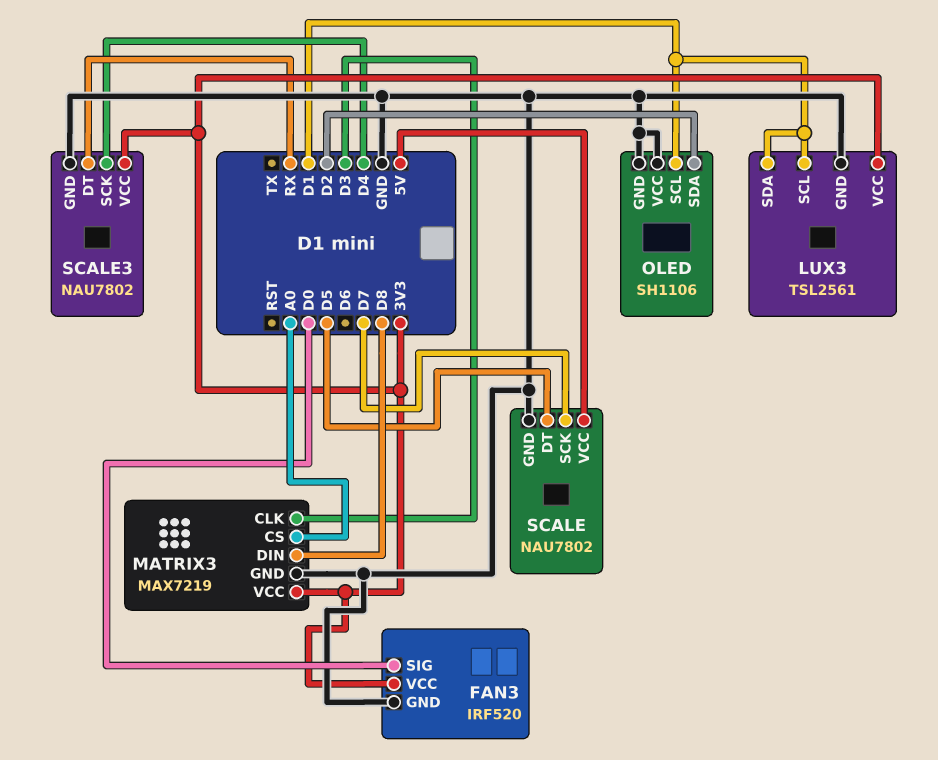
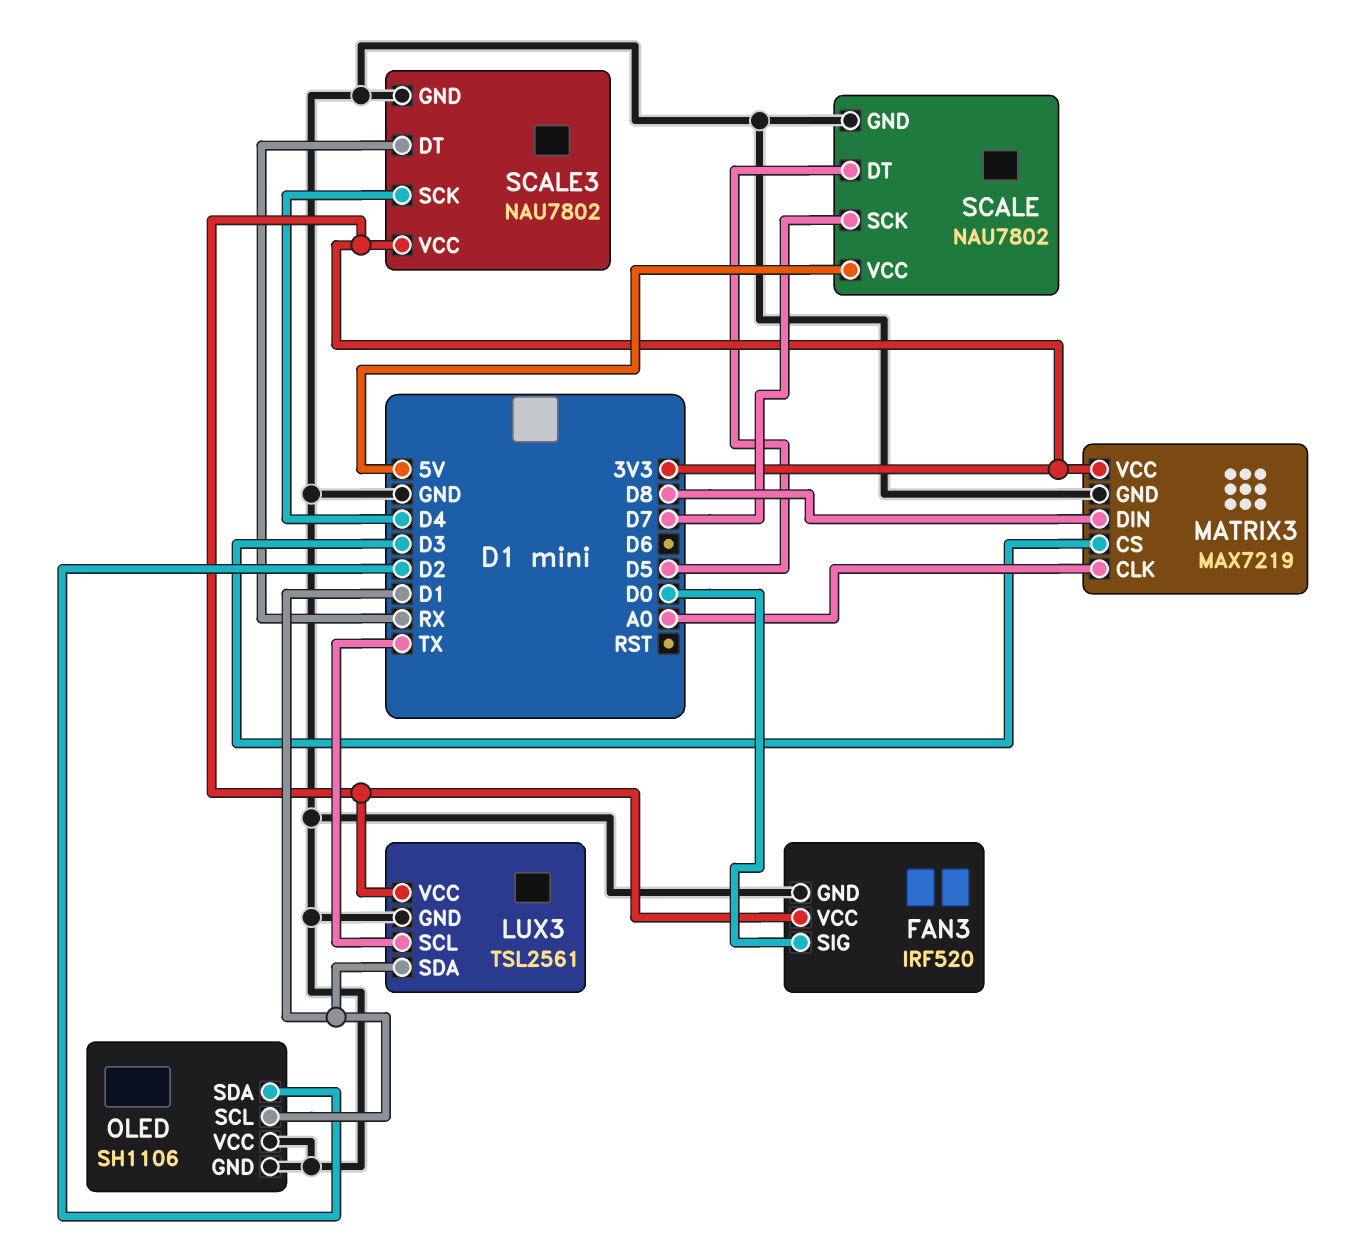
LUX3 pin SCL: D1 -> TX
MATRIX3 pin CLK: D3 -> A0
MATRIX3 pin CS: A0 -> D3

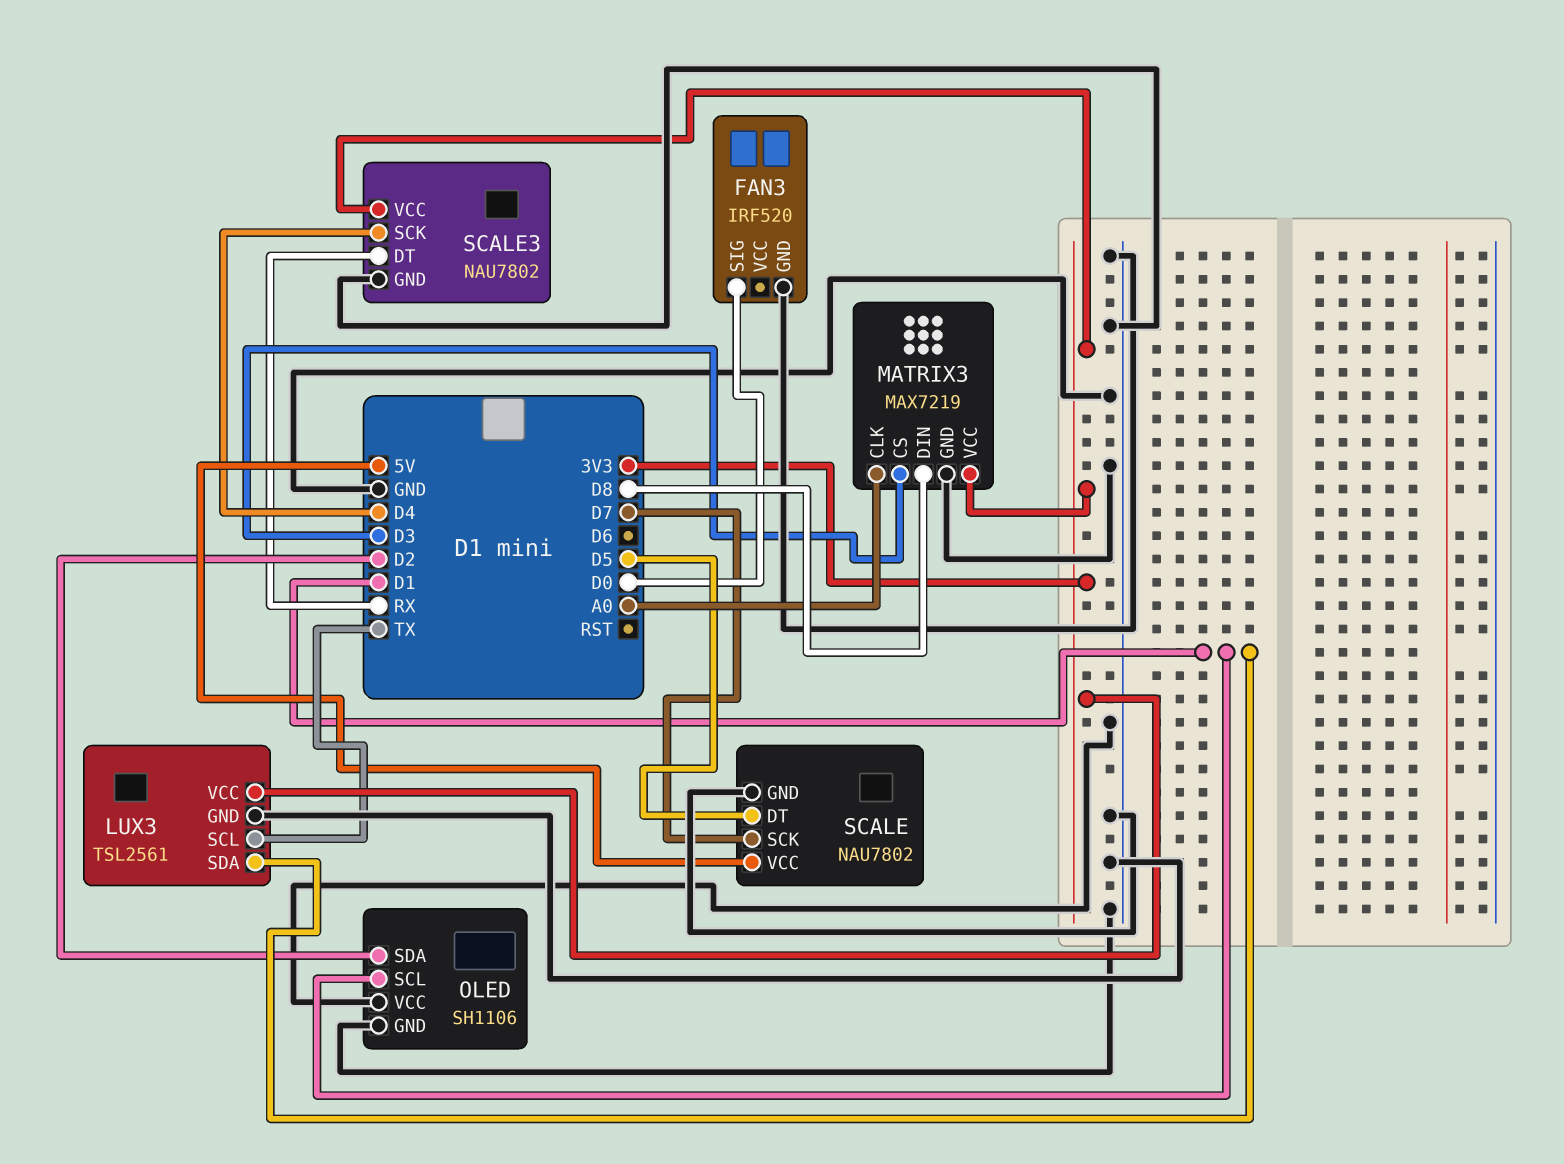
FAN3 pin VCC: 3V3 -> none

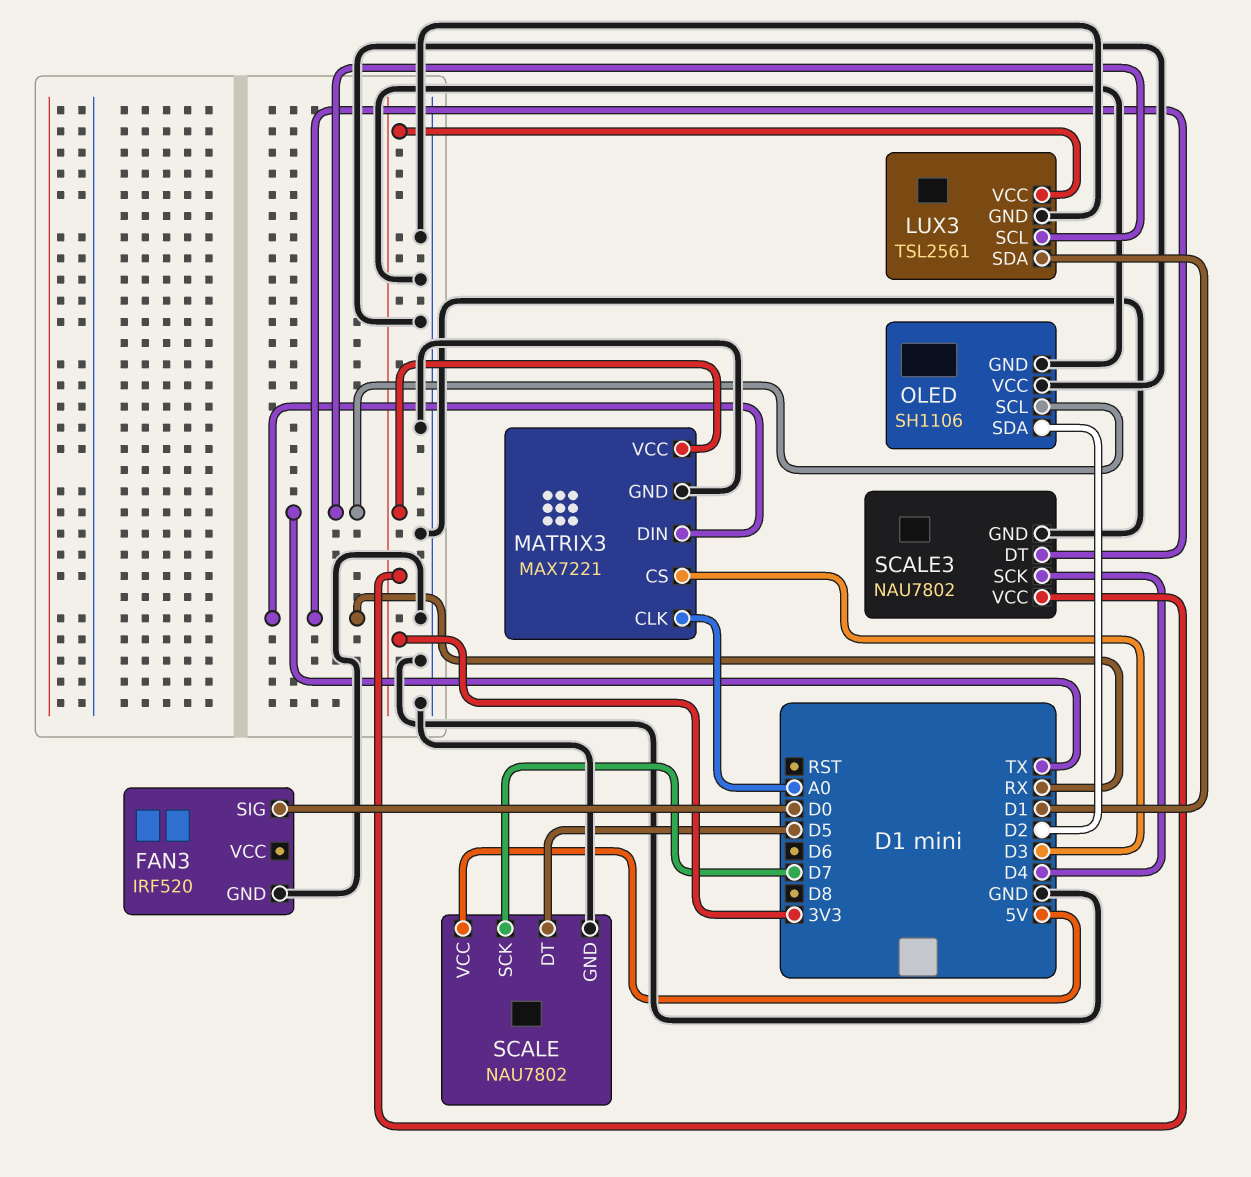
MATRIX3: MAX7219 -> MAX7221
MATRIX3 pin DIN: D8 -> RX
OLED pin SCL: D1 -> TX

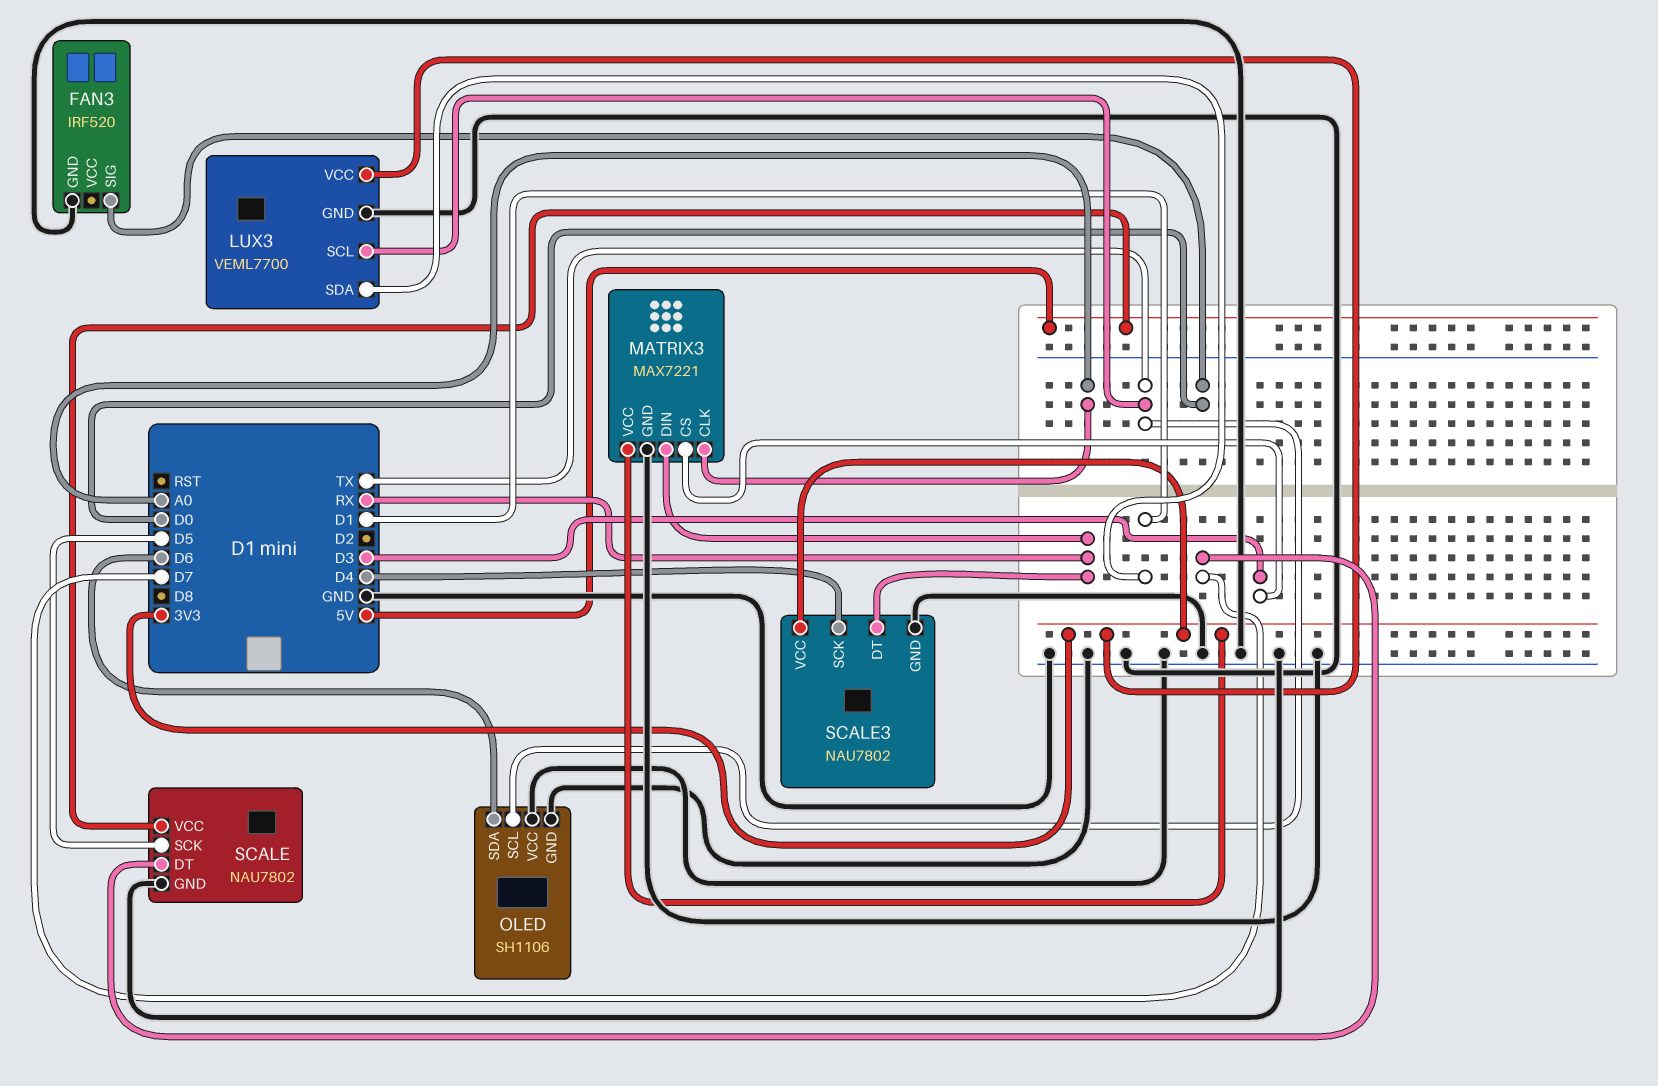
LUX3: TSL2561 -> VEML7700
OLED pin SDA: D2 -> D6
SCALE pin DT: D5 -> D7
SCALE pin SCK: D7 -> D5

